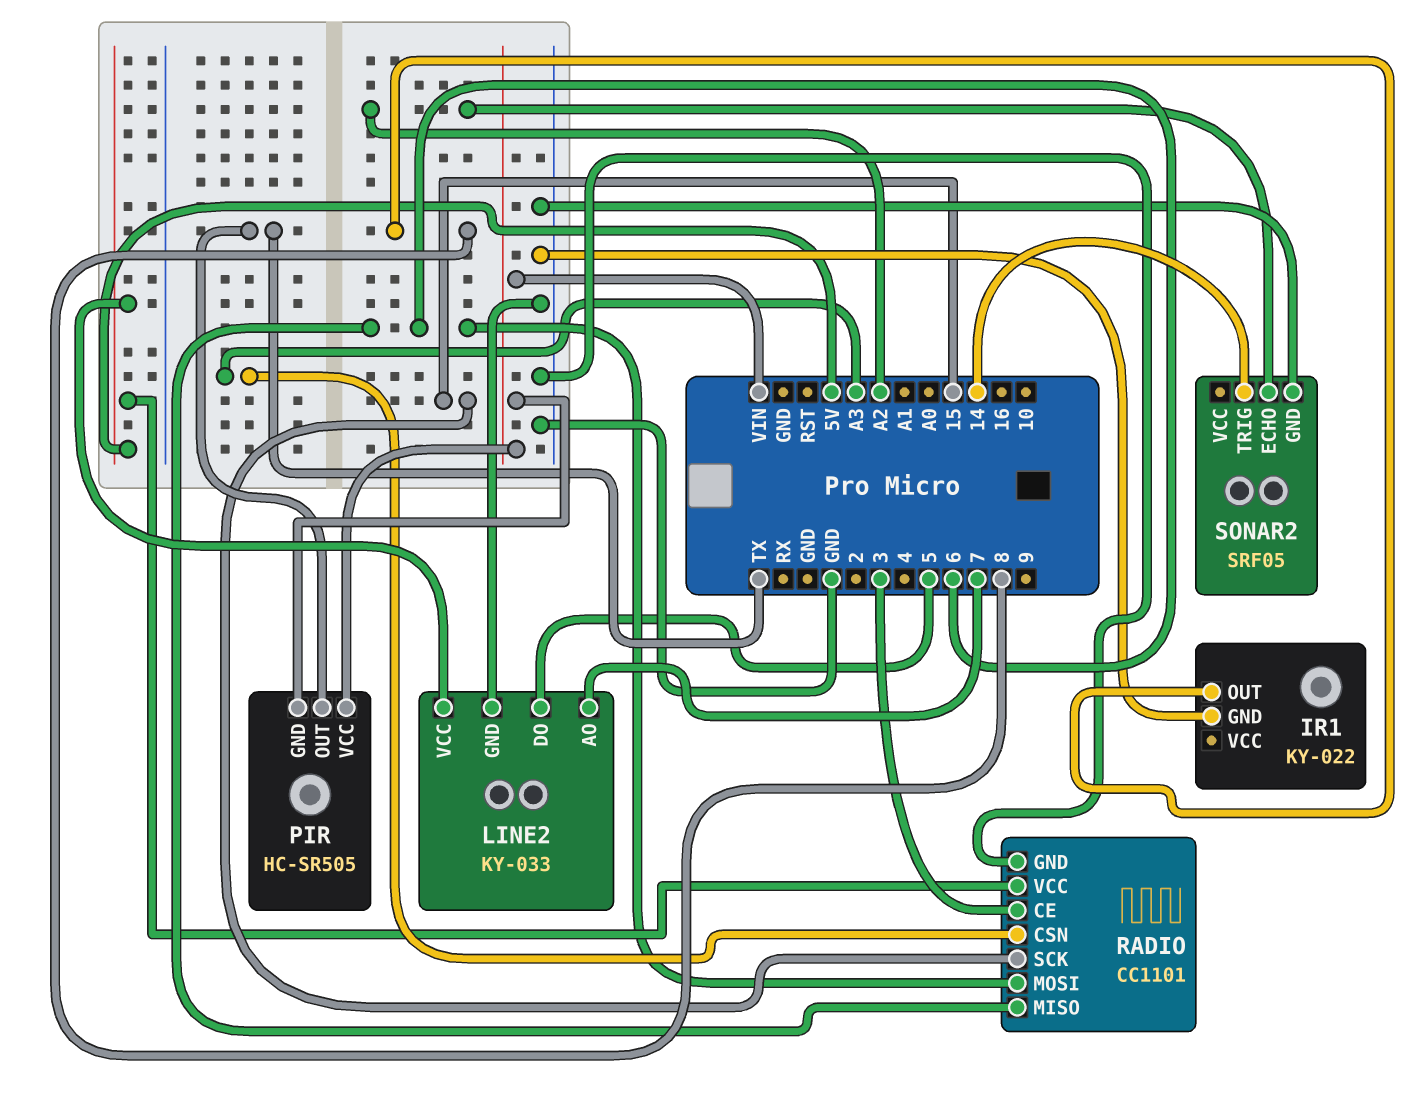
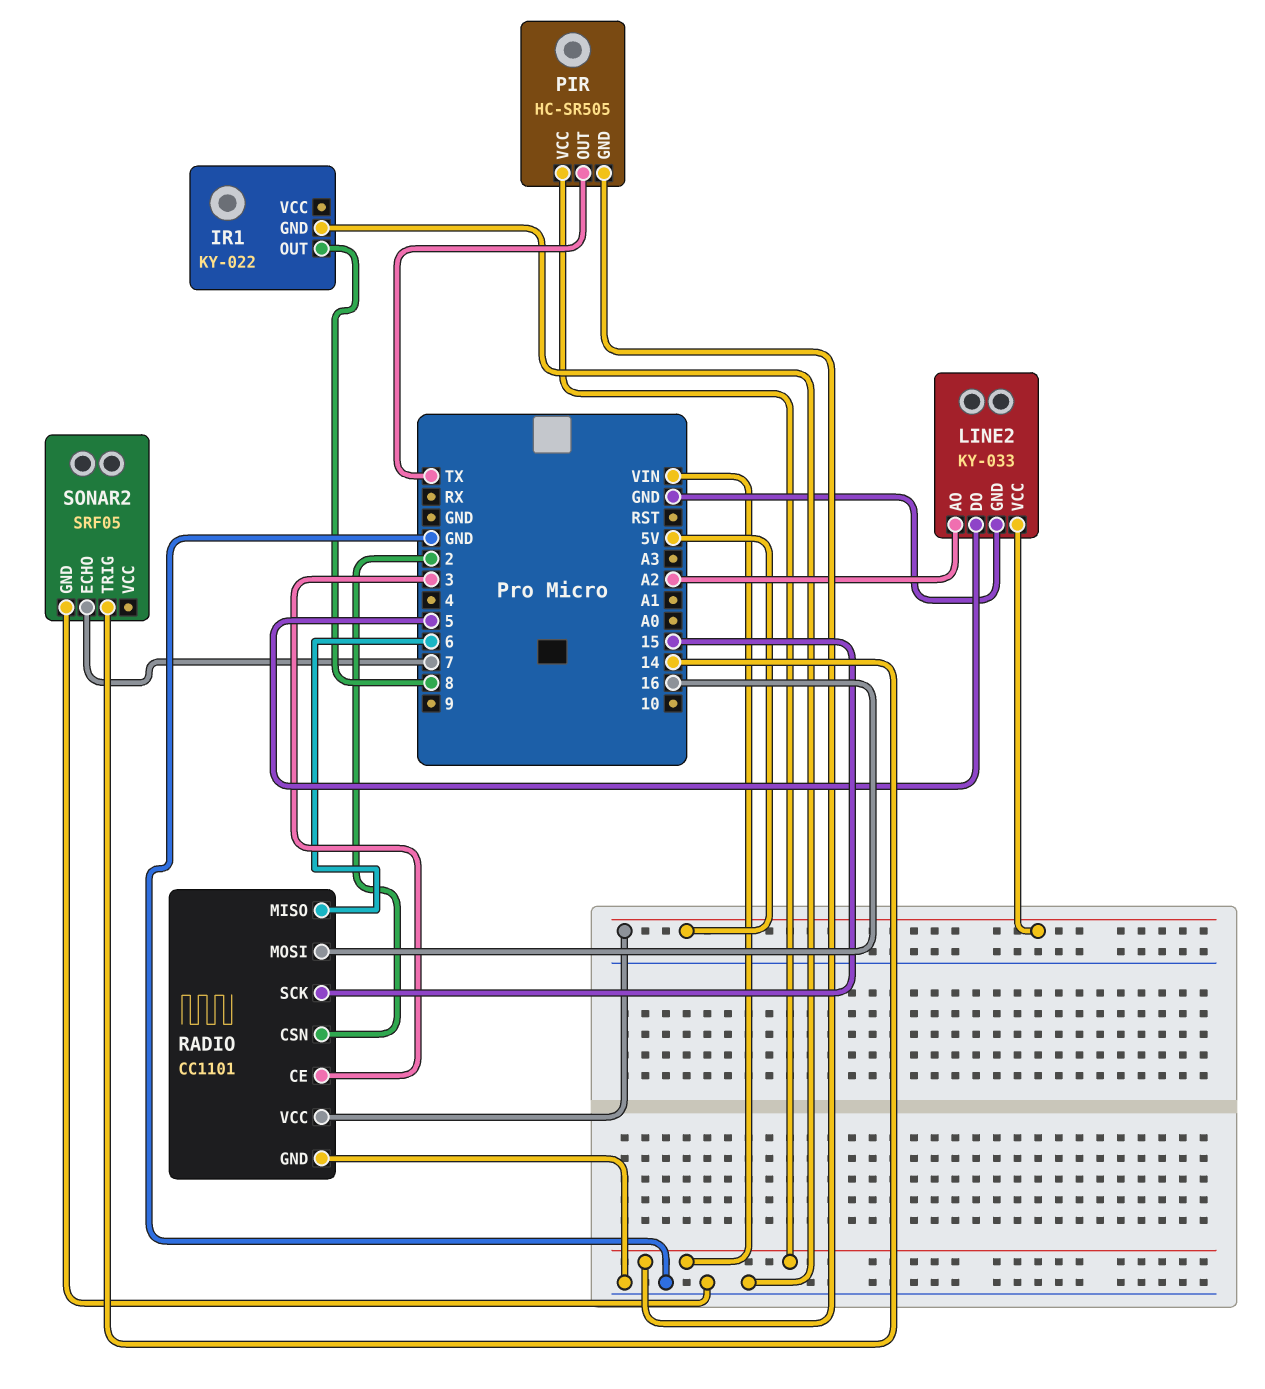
LINE2 pin AO: 7 -> A2
RADIO pin CSN: A3 -> 2
RADIO pin MOSI: 6 -> 16
SONAR2 pin ECHO: A2 -> 7

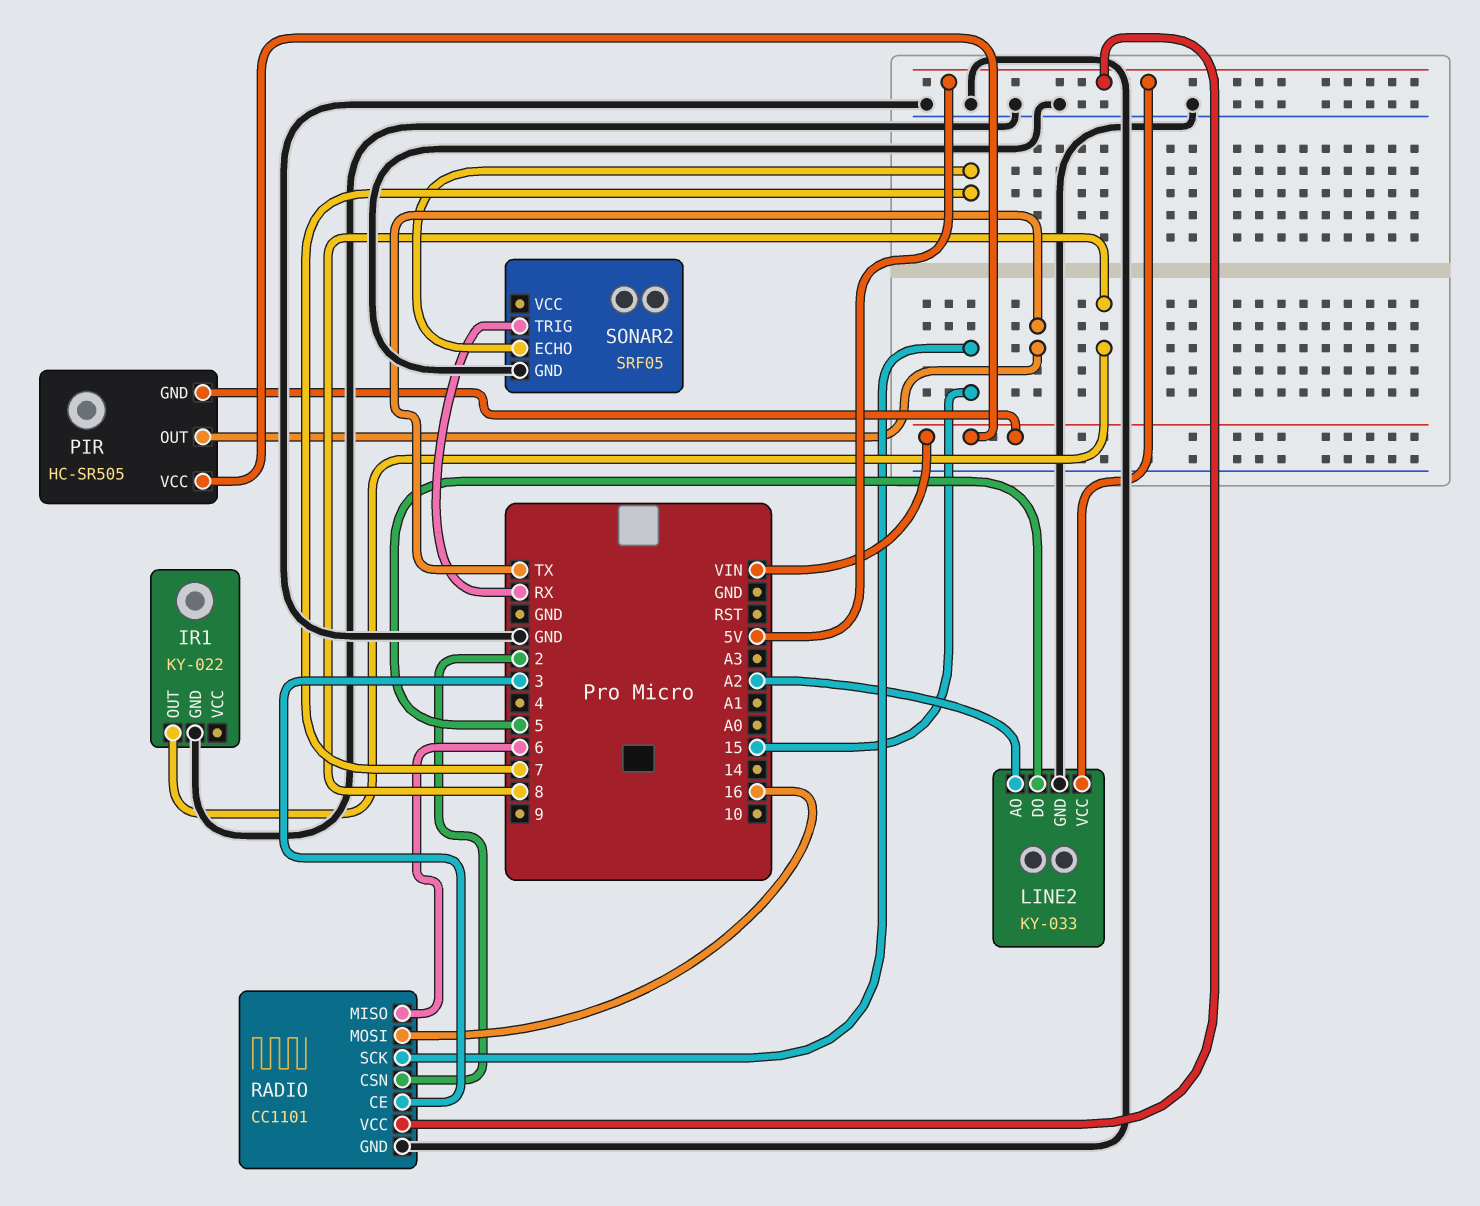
SONAR2 pin TRIG: 14 -> RX

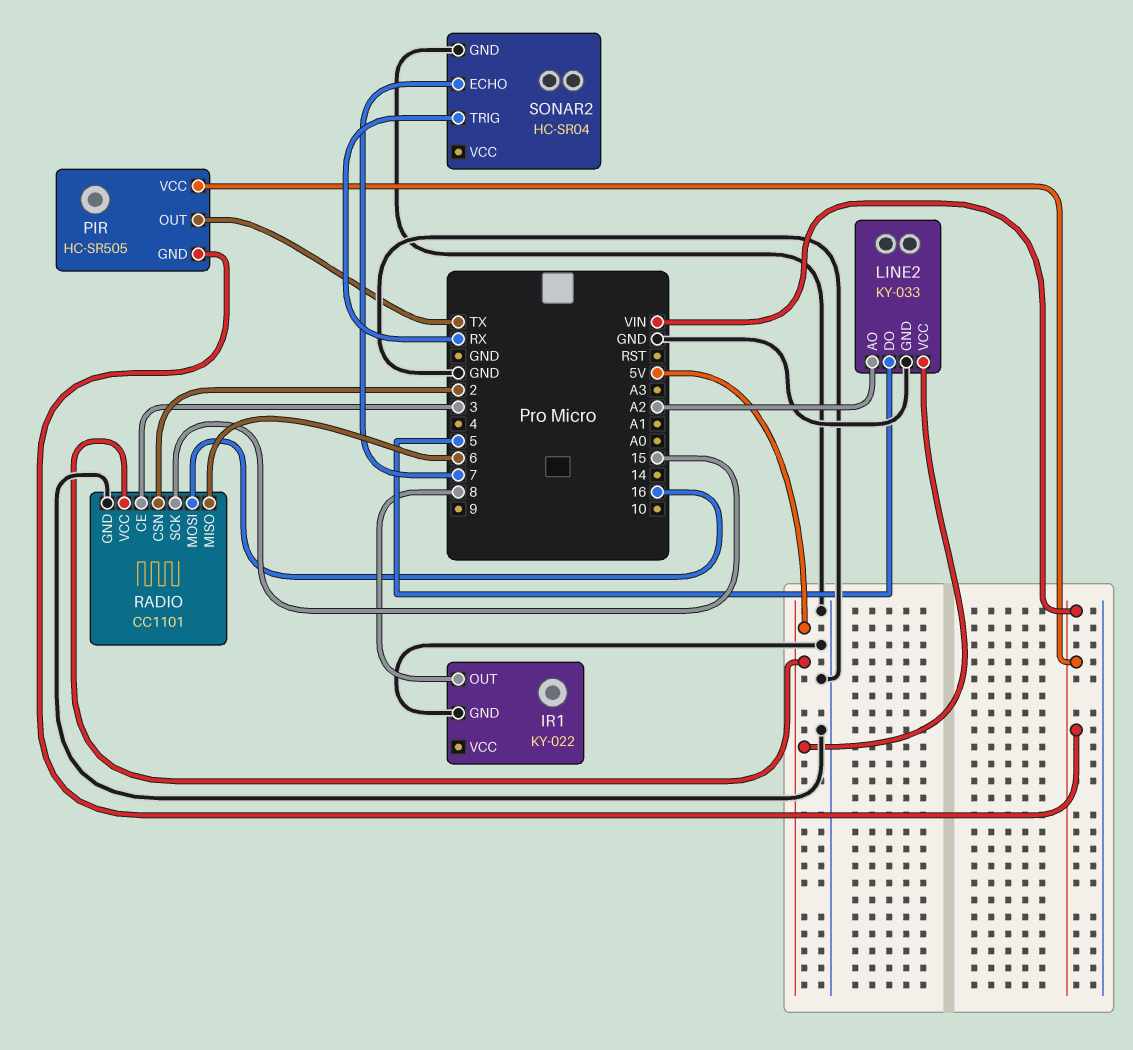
SONAR2: SRF05 -> HC-SR04

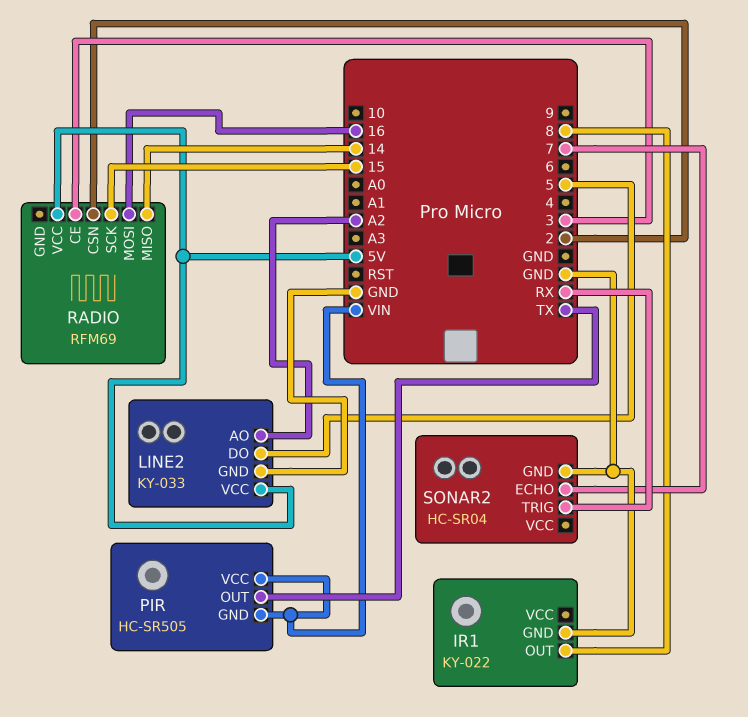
RADIO: CC1101 -> RFM69
RADIO pin GND: GND -> none
RADIO pin MISO: 6 -> 14

